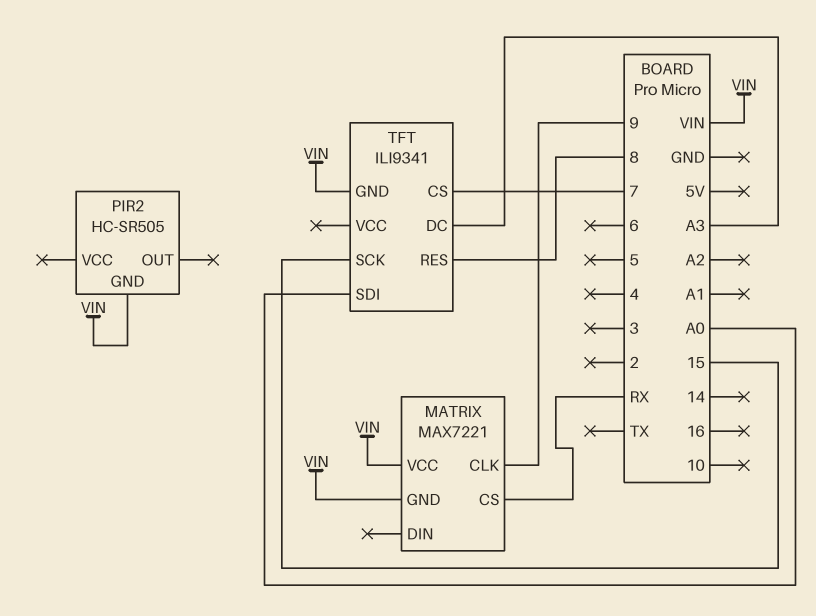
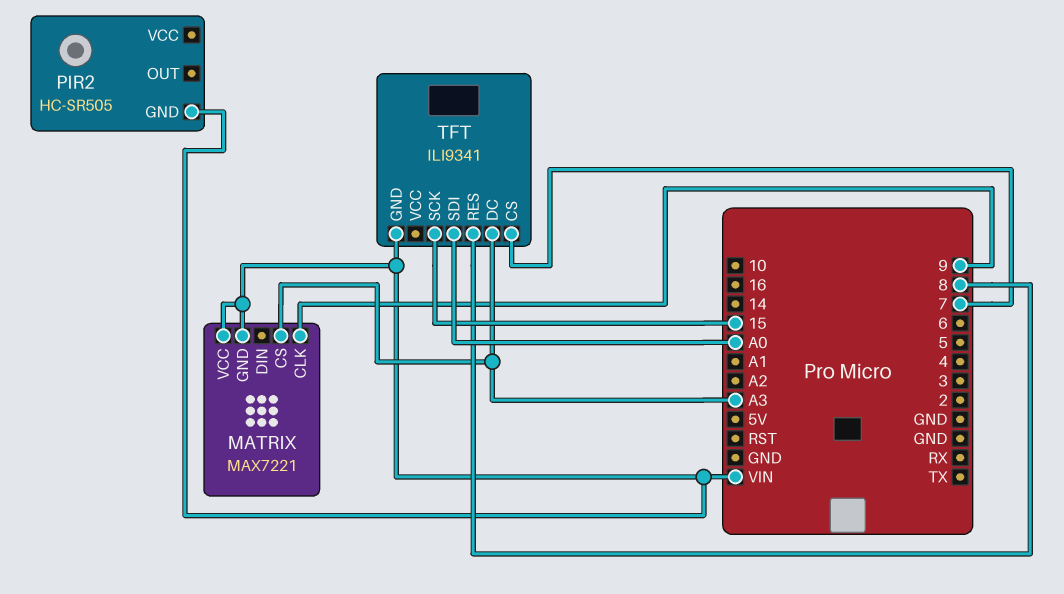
MATRIX pin CS: RX -> A3

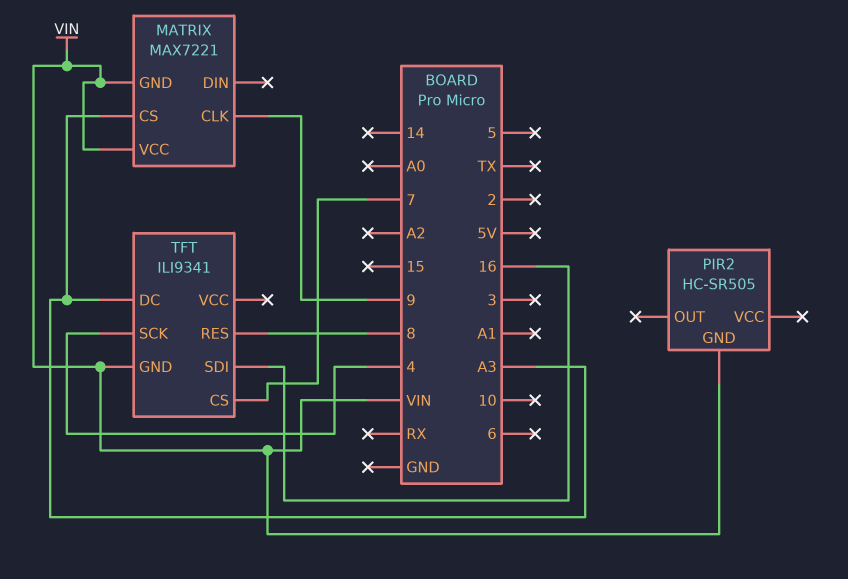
TFT pin SCK: 15 -> 4
TFT pin SDI: A0 -> 16

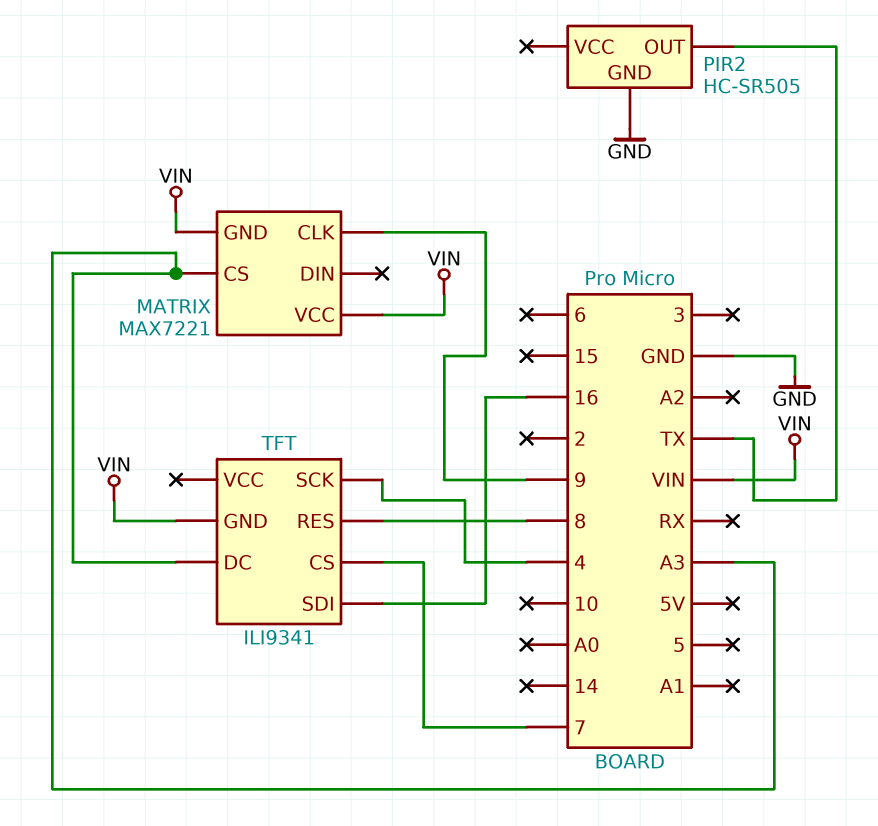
PIR2 pin GND: VIN -> GND
PIR2 pin OUT: none -> TX

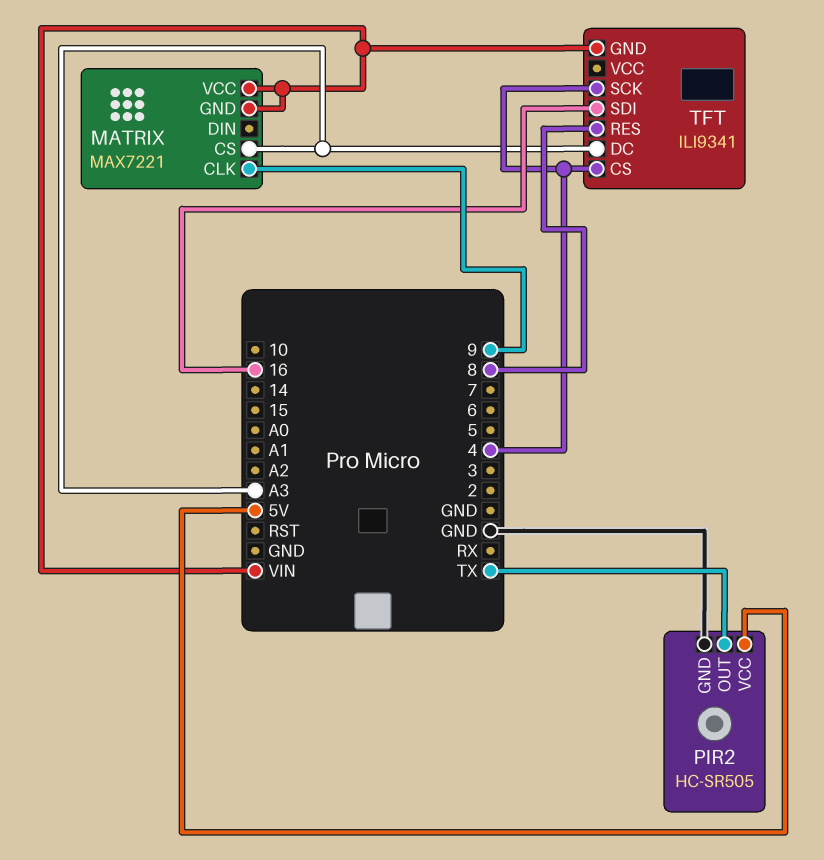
PIR2 pin VCC: none -> 5V
TFT pin CS: 7 -> 4

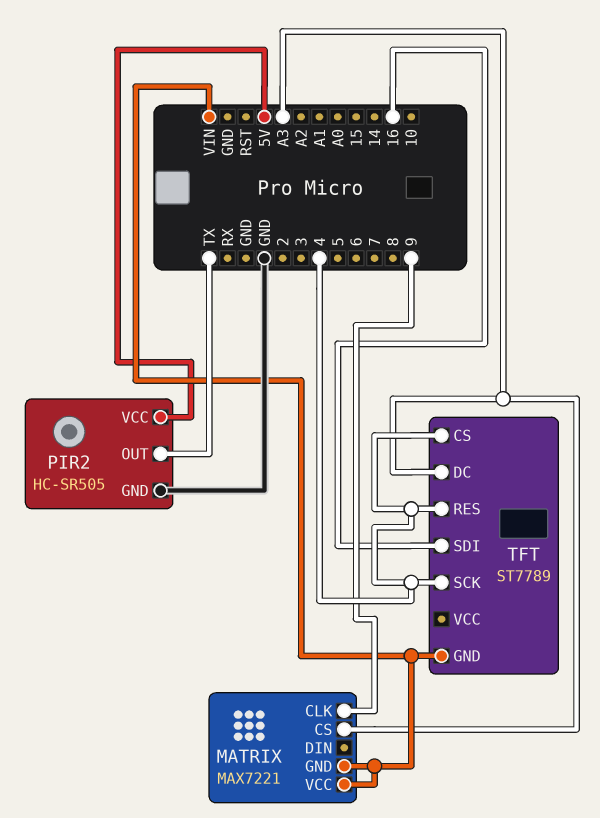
TFT: ILI9341 -> ST7789
TFT pin RES: 8 -> 4

